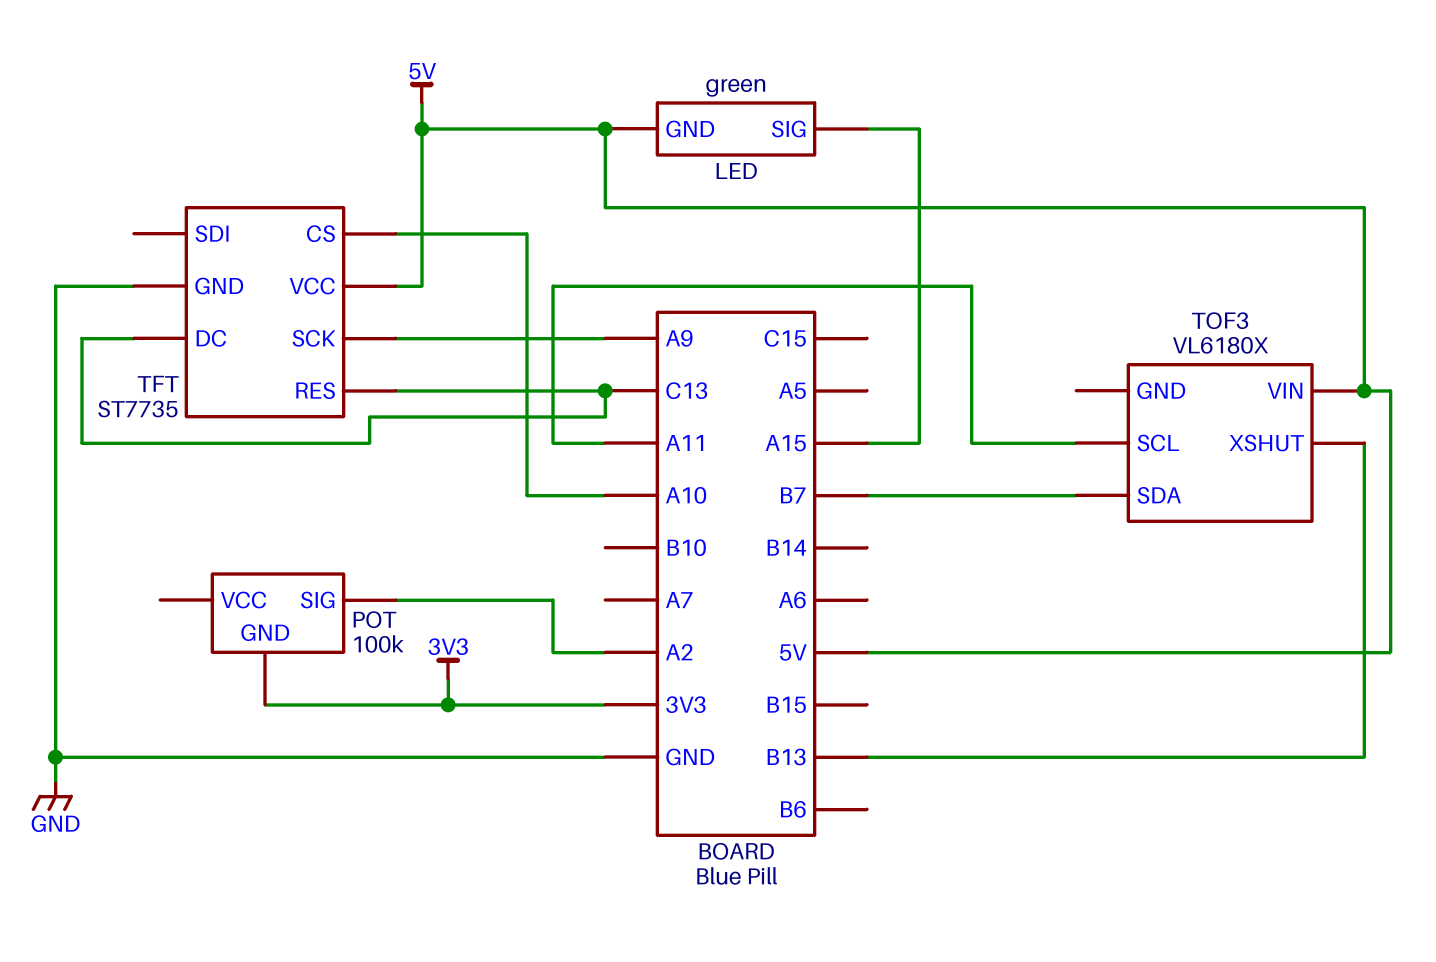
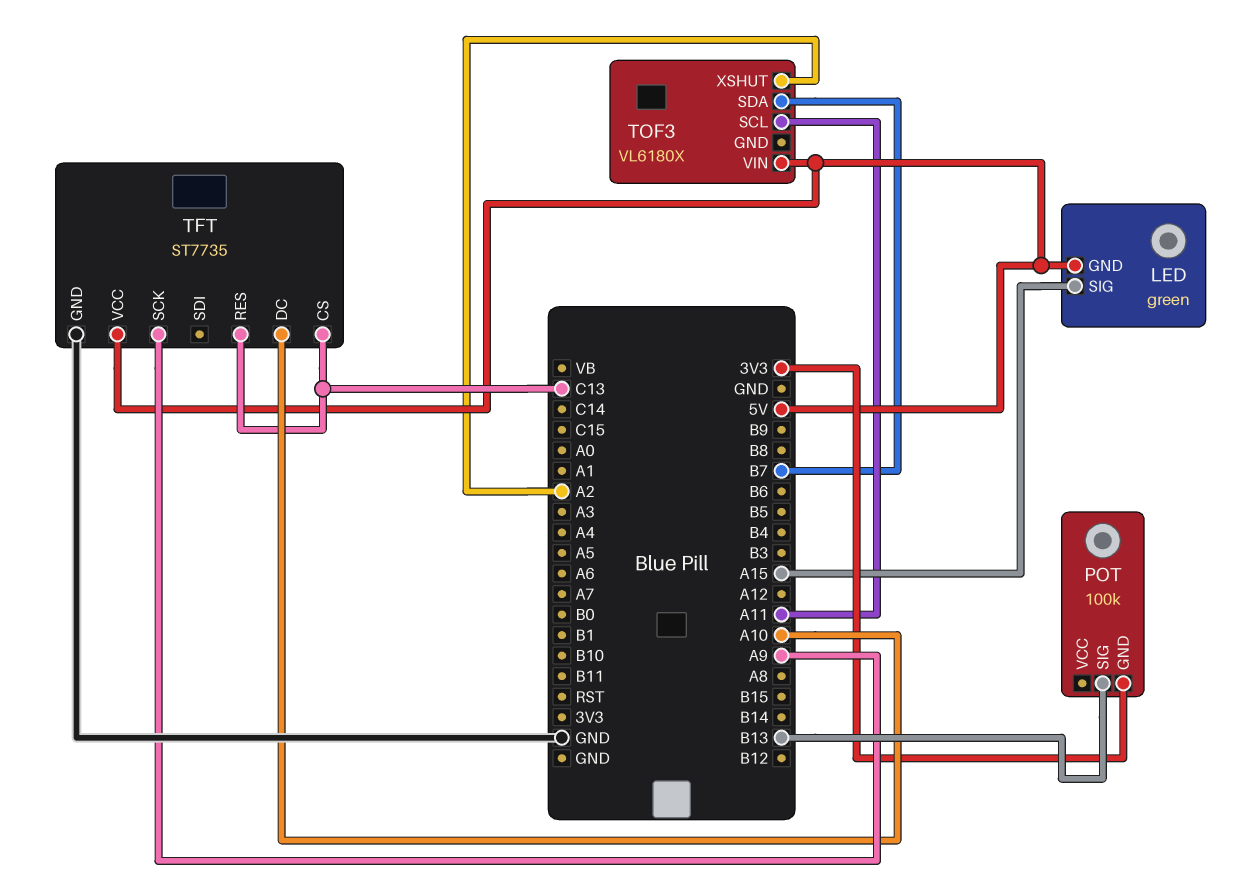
POT pin SIG: A2 -> B13
TFT pin CS: A10 -> C13
TFT pin DC: C13 -> A10
TOF3 pin XSHUT: B13 -> A2

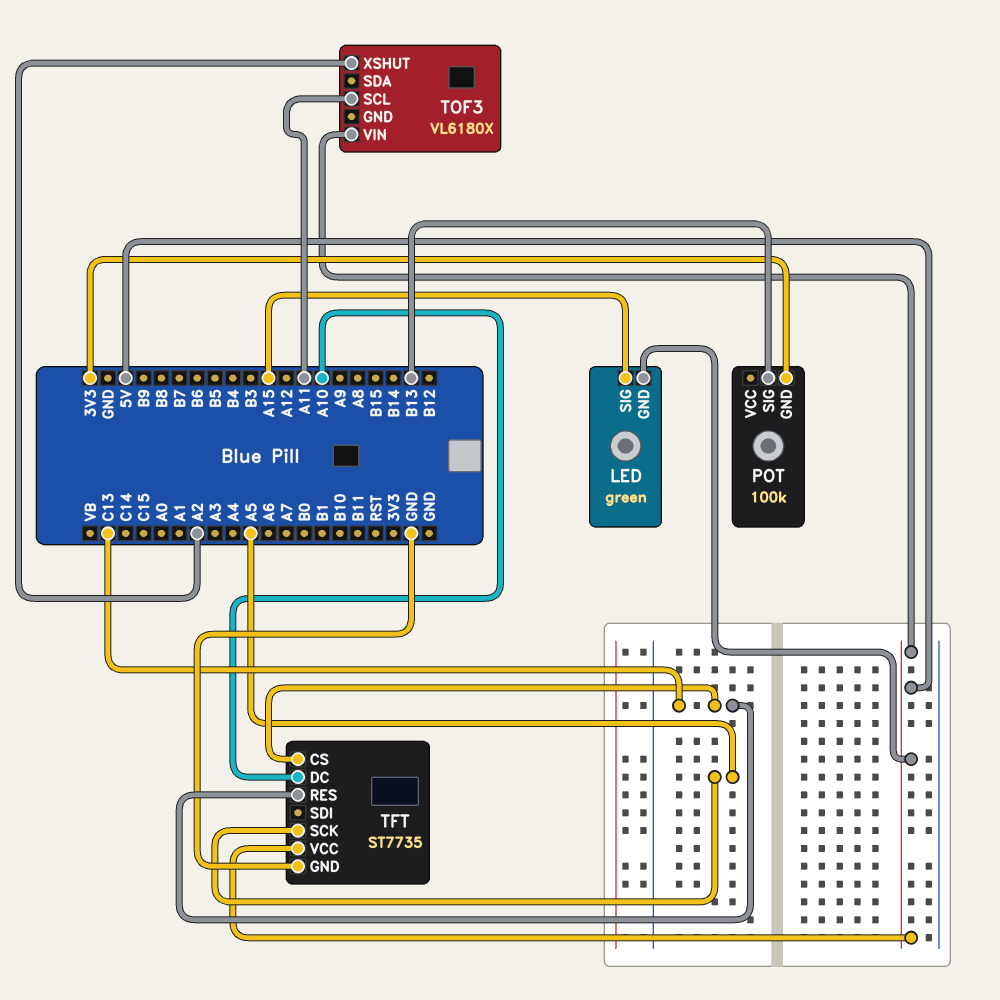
TFT pin SCK: A9 -> A5
TOF3 pin SDA: B7 -> none

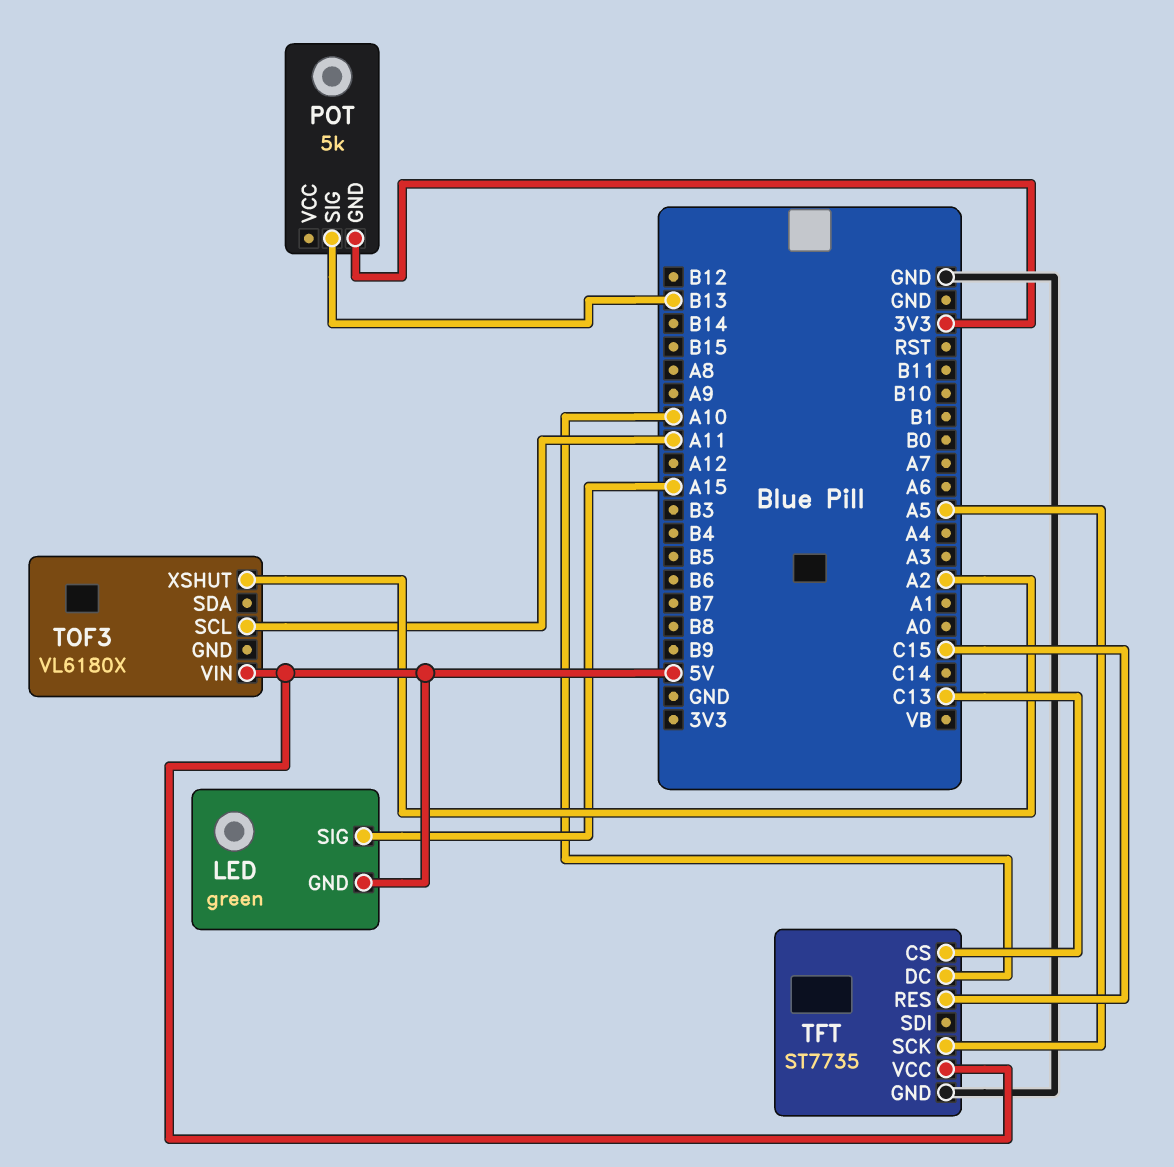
POT: 100k -> 5k
TFT pin RES: C13 -> C15

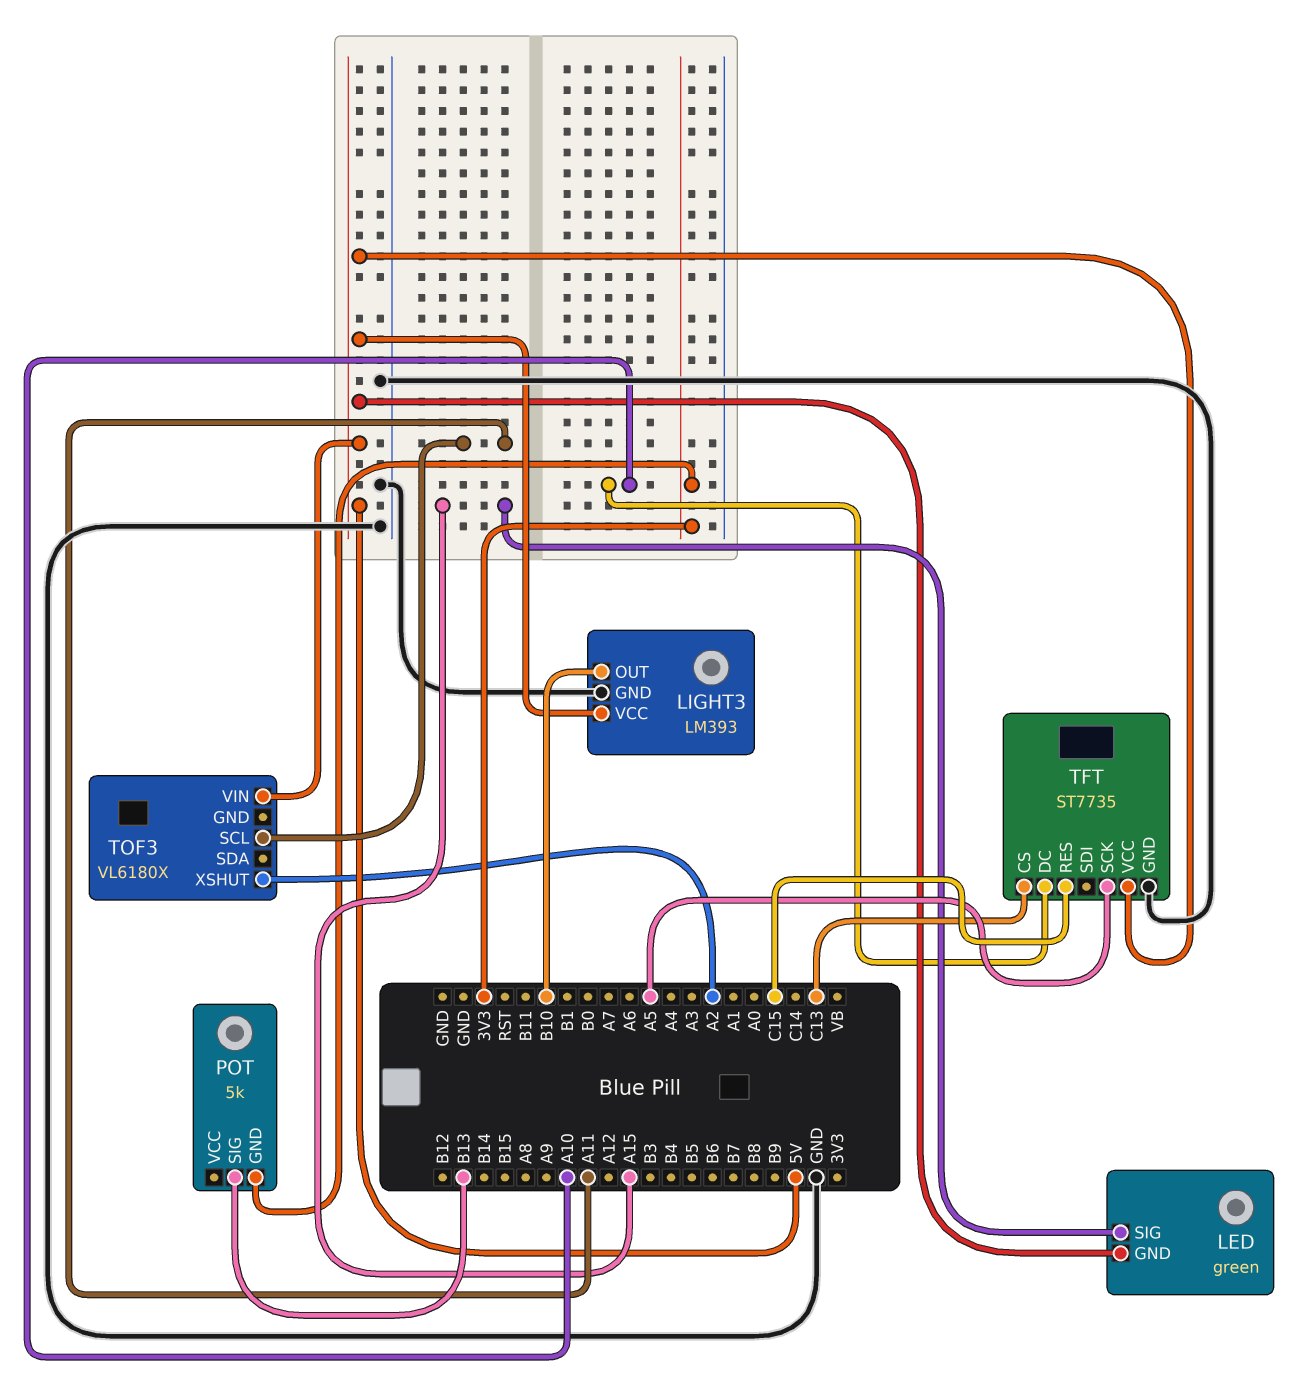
LIGHT3: none -> LM393
LIGHT3 pin GND: none -> GND
LIGHT3 pin OUT: none -> B10
LIGHT3 pin VCC: none -> 5V

